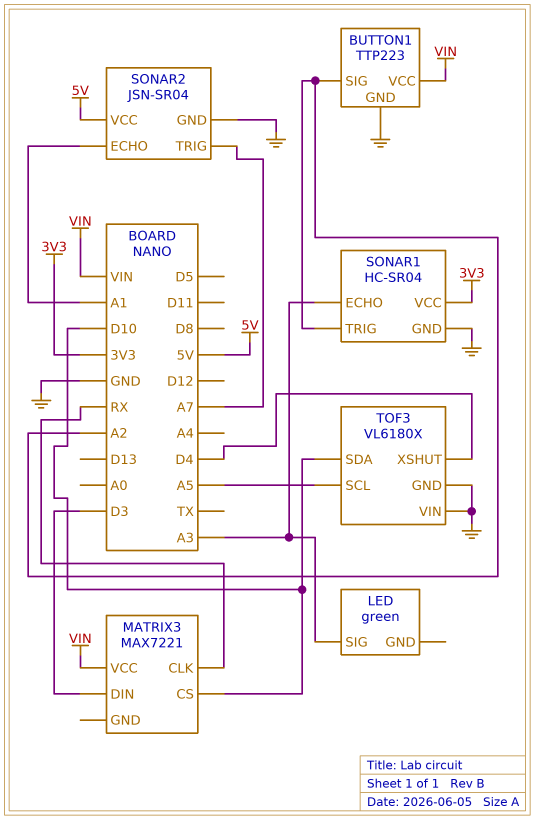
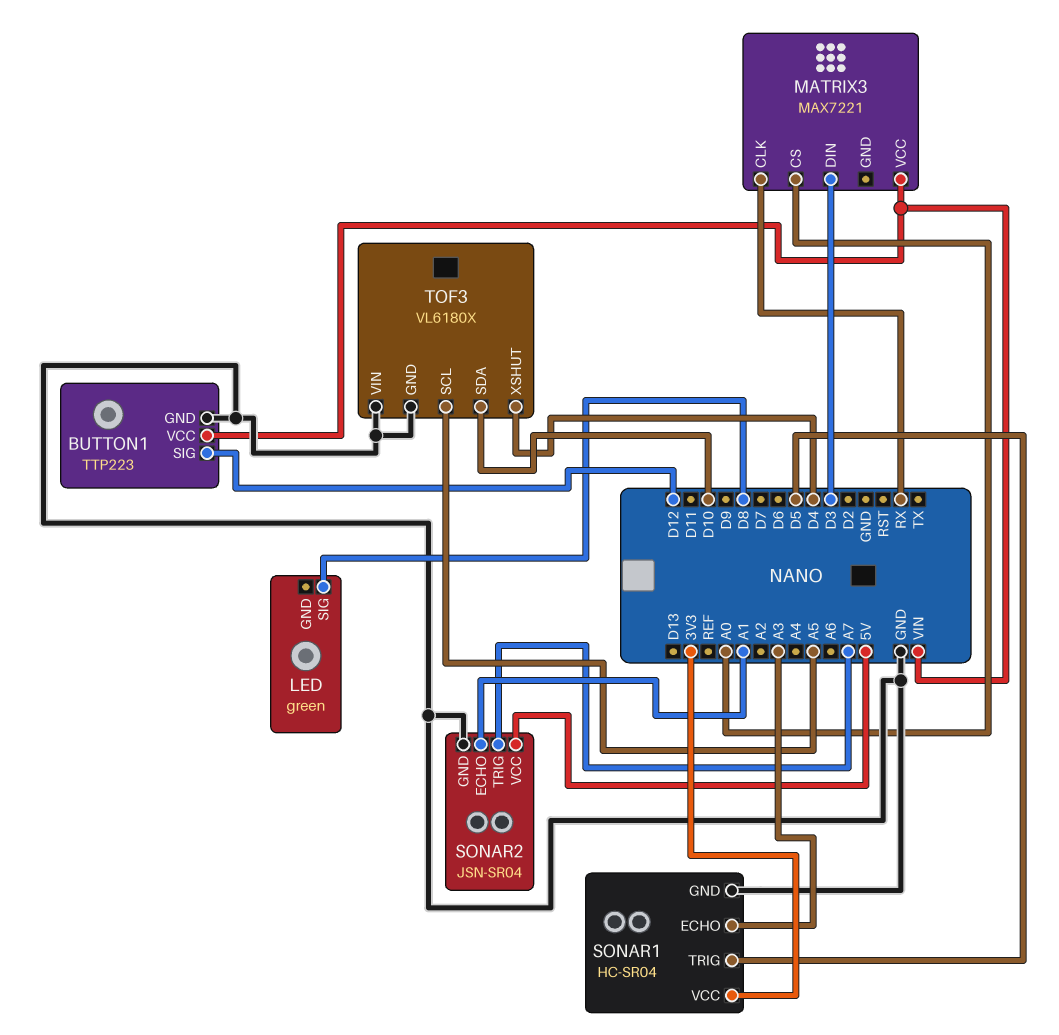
BUTTON1 pin SIG: A2 -> D12
LED pin SIG: A3 -> D8
MATRIX3 pin CS: D10 -> A0
SONAR1 pin TRIG: A2 -> D5

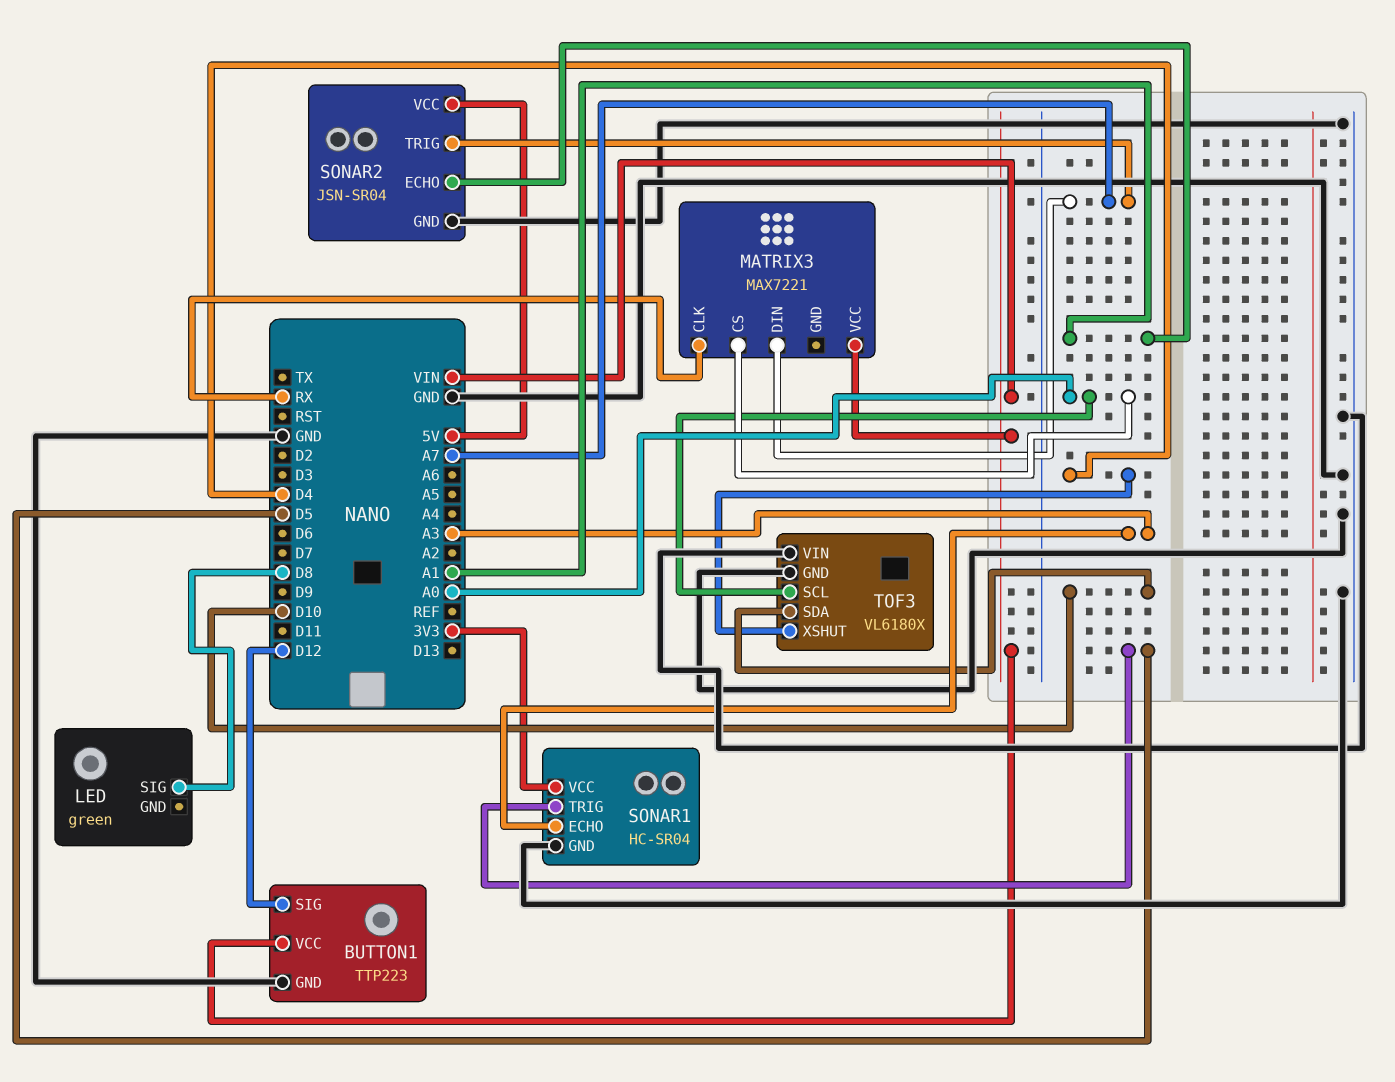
MATRIX3 pin DIN: D3 -> A7
TOF3 pin SCL: A5 -> A0

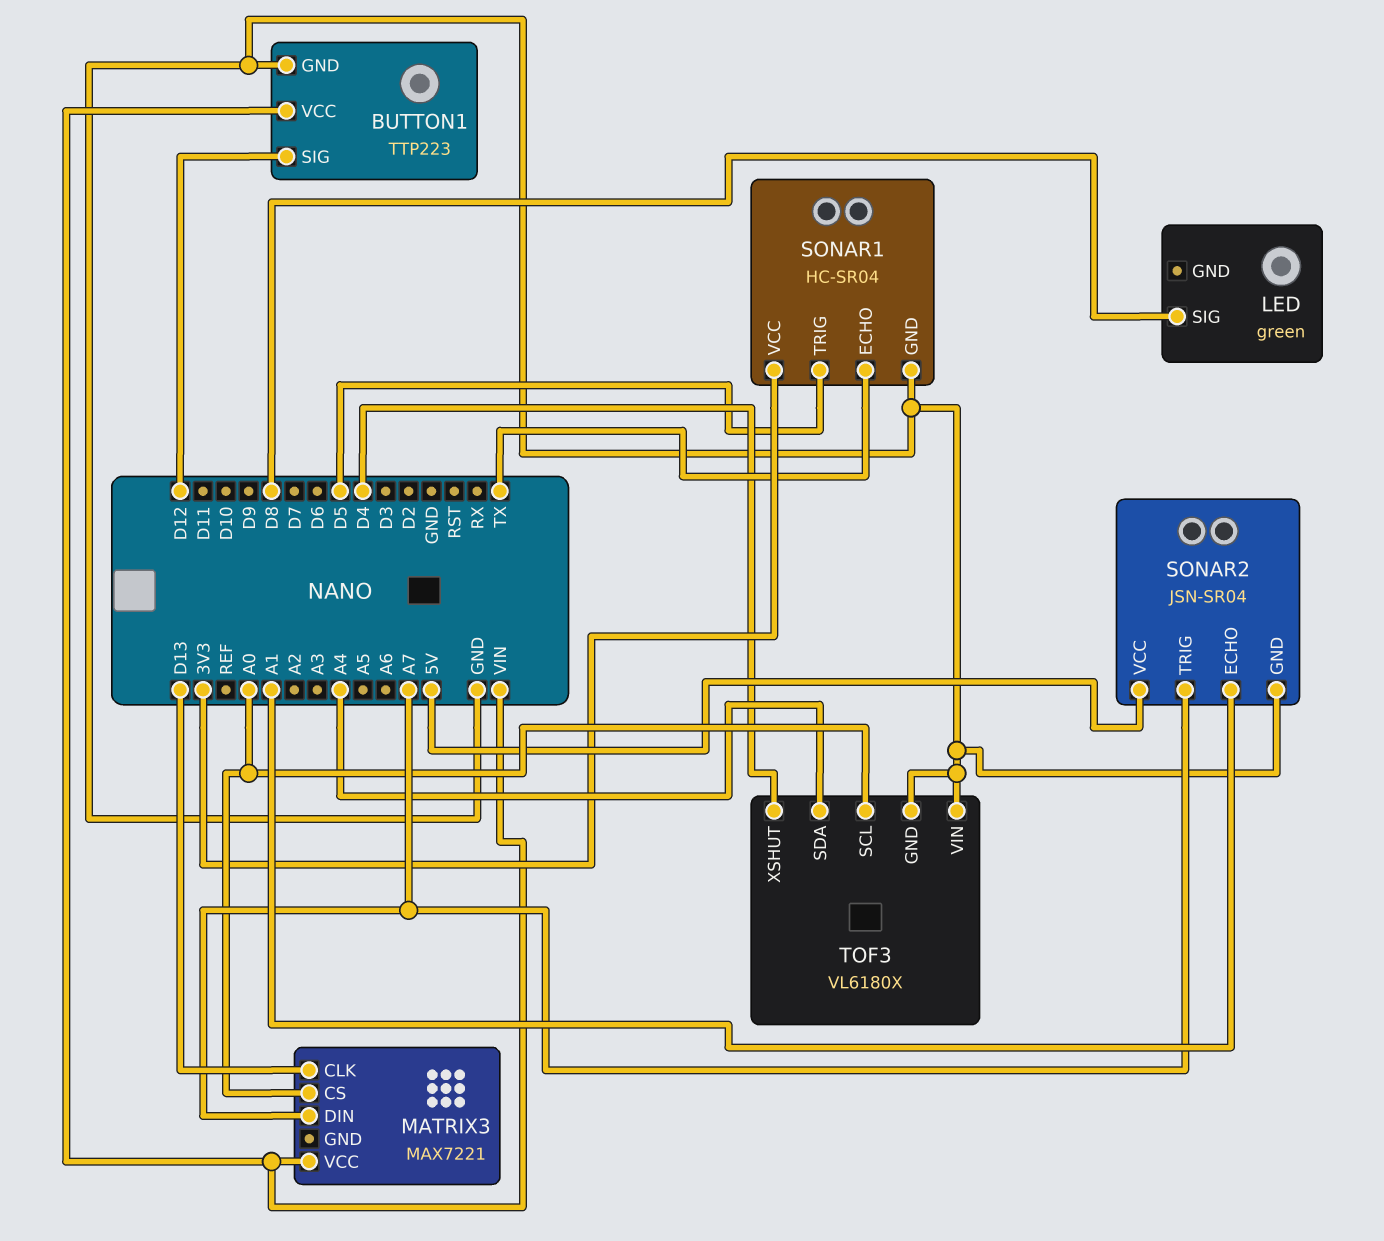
MATRIX3 pin CLK: RX -> D13
SONAR1 pin ECHO: A3 -> TX
TOF3 pin SDA: D10 -> A4

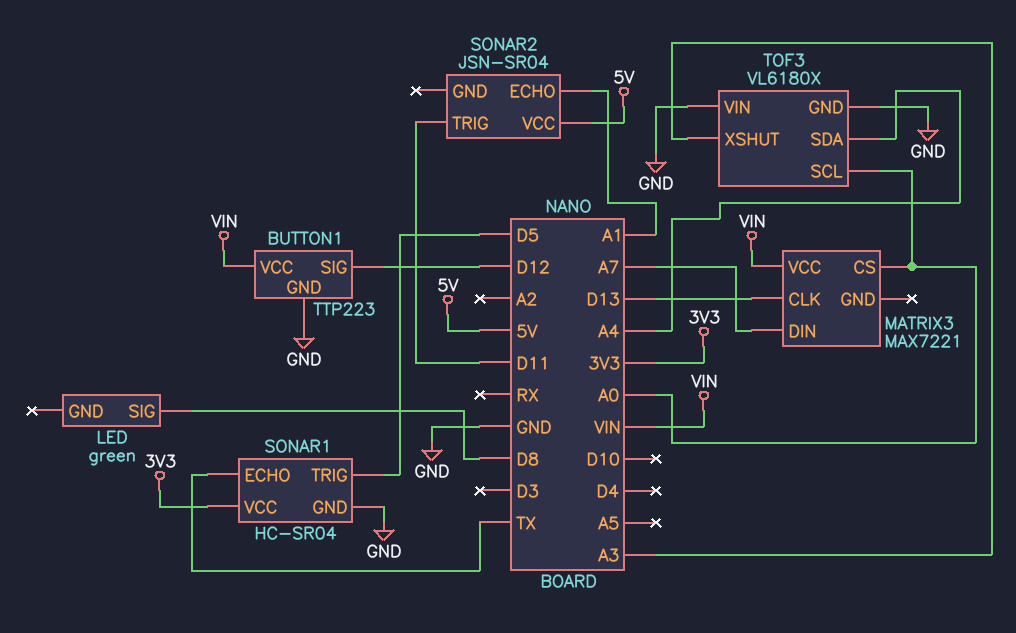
SONAR2 pin GND: GND -> none
SONAR2 pin TRIG: A7 -> D11
TOF3 pin XSHUT: D4 -> A3

